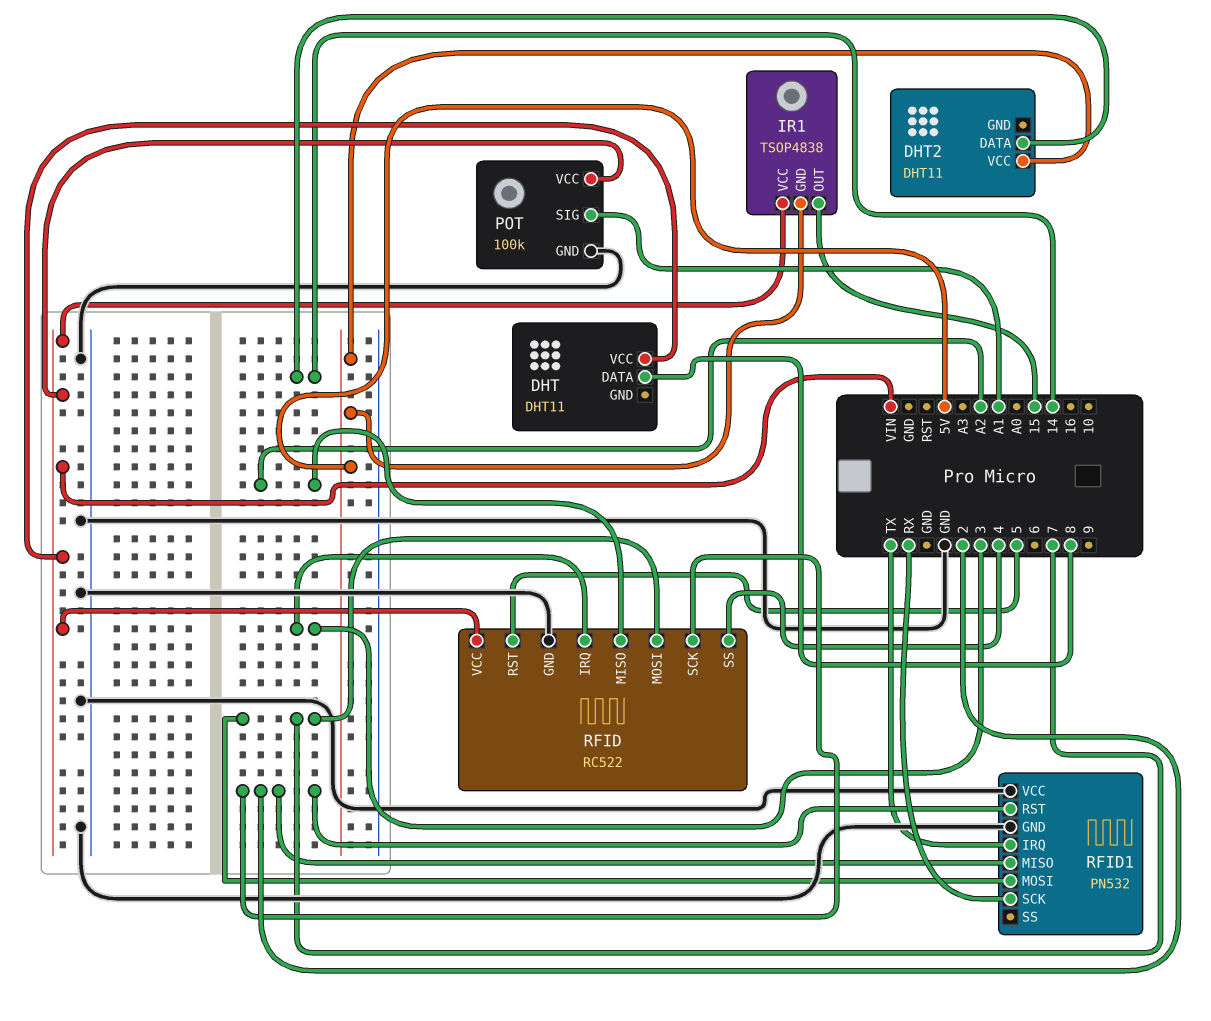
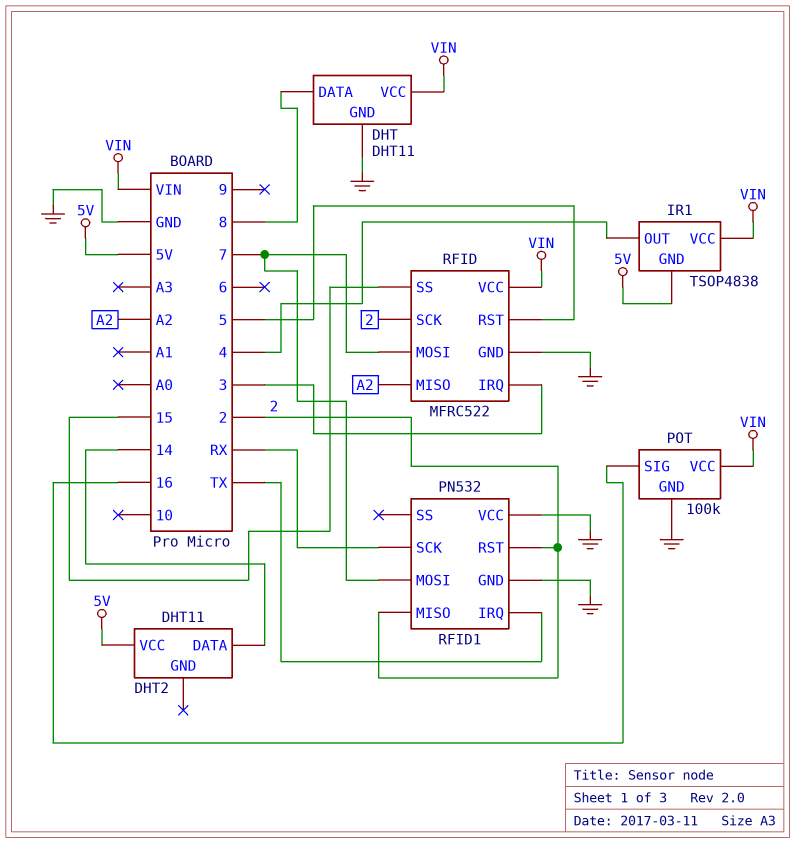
DHT pin GND: none -> GND
IR1 pin OUT: 15 -> 4
POT pin SIG: A1 -> 16
RFID: RC522 -> MFRC522
RFID pin SS: 4 -> 15

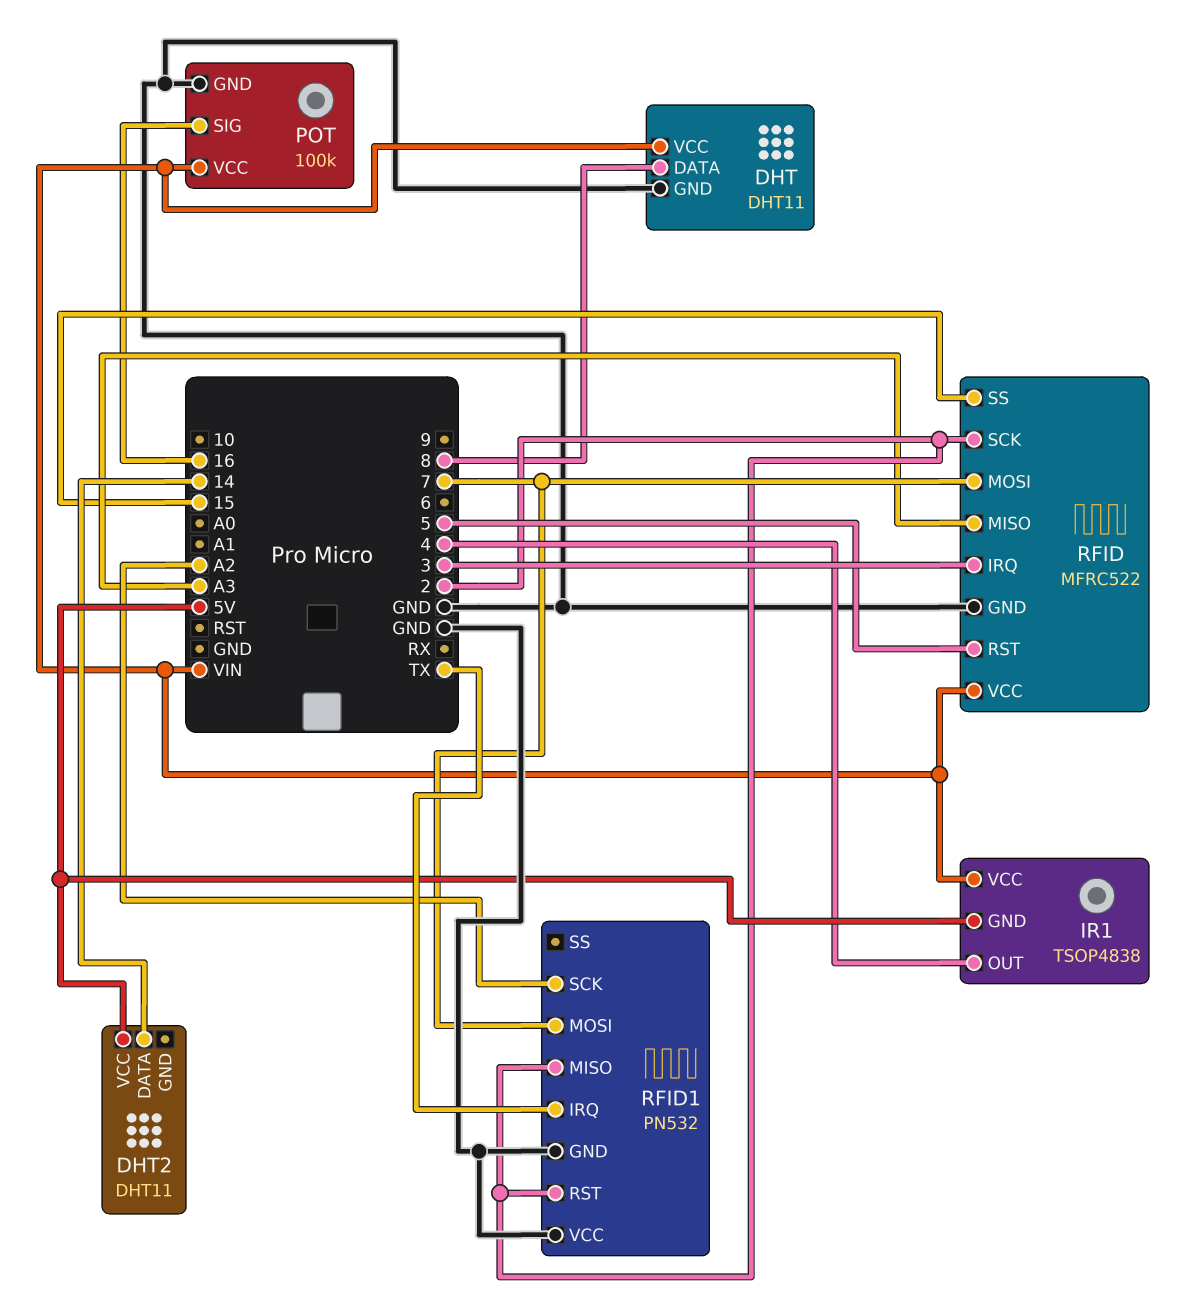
RFID pin MISO: A2 -> A3
RFID1 pin SCK: RX -> A2

